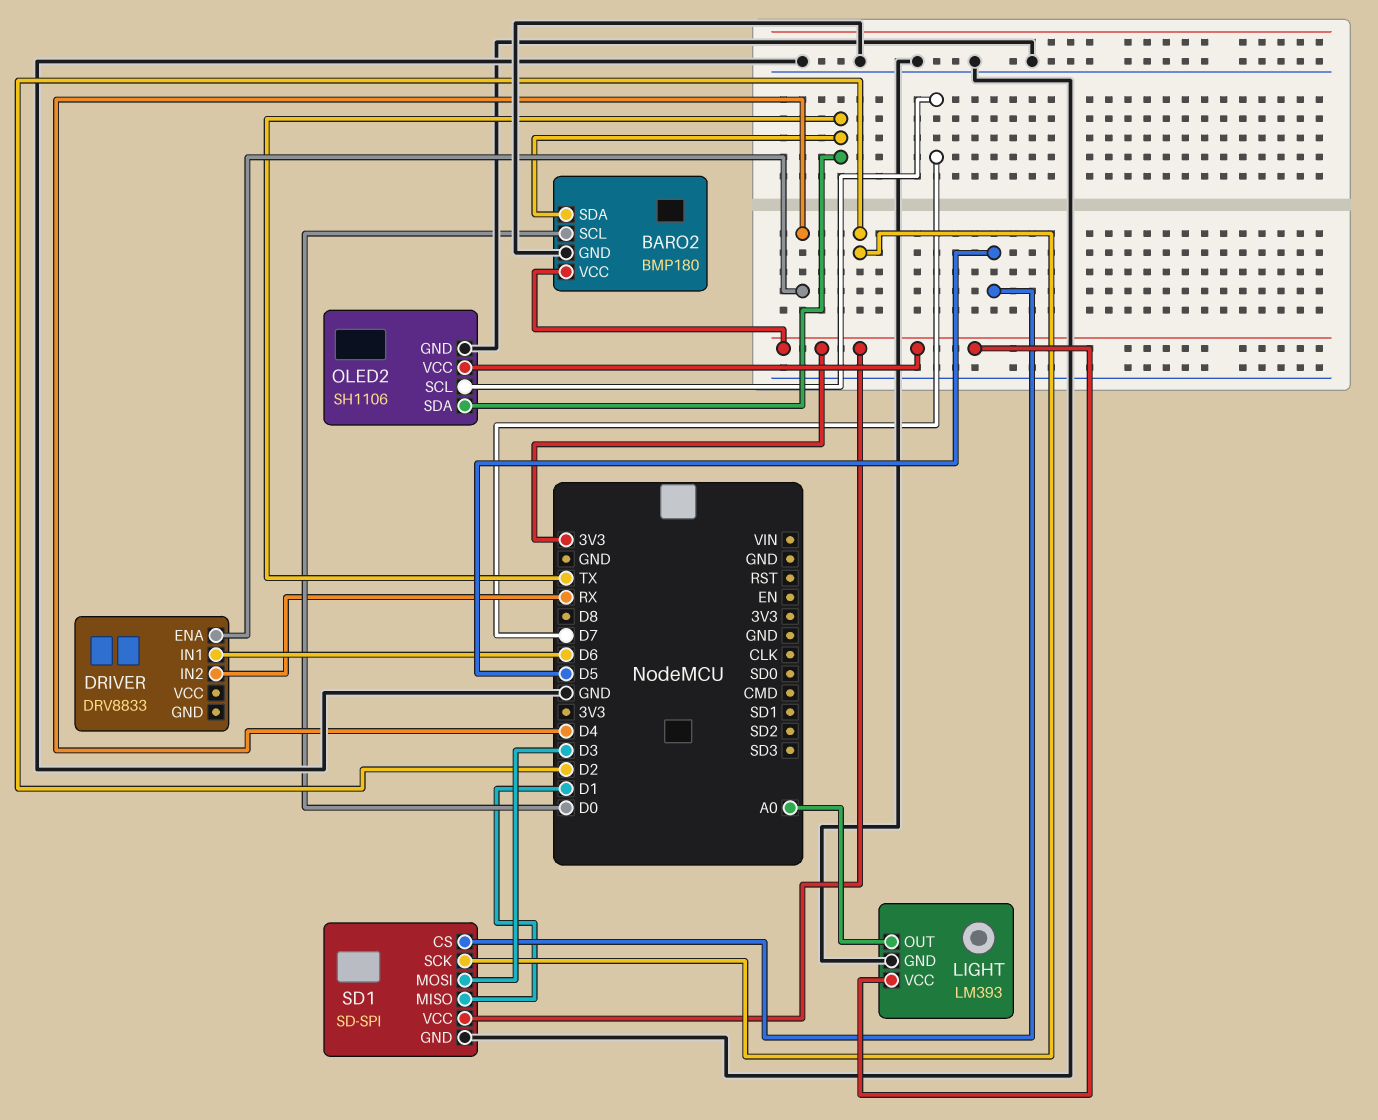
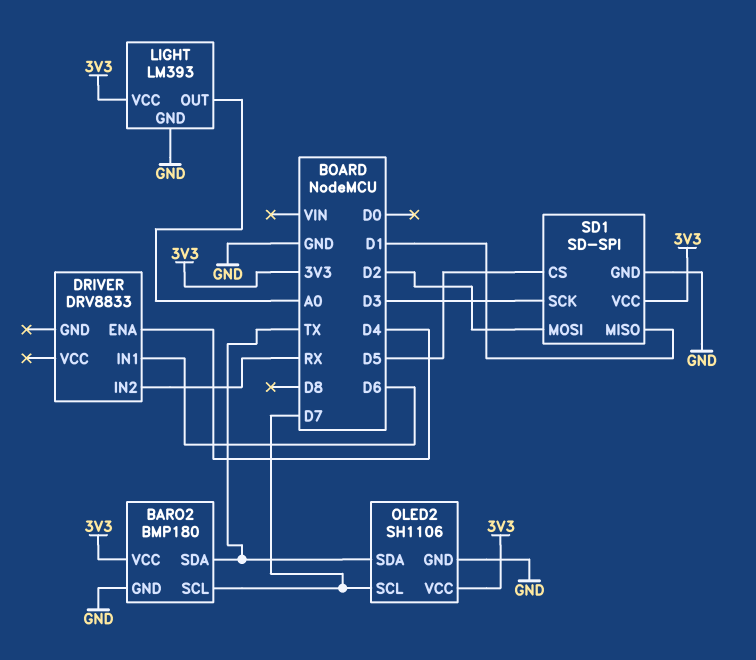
BARO2 pin SCL: D0 -> D7
SD1 pin MOSI: D3 -> D2
SD1 pin SCK: D2 -> D3

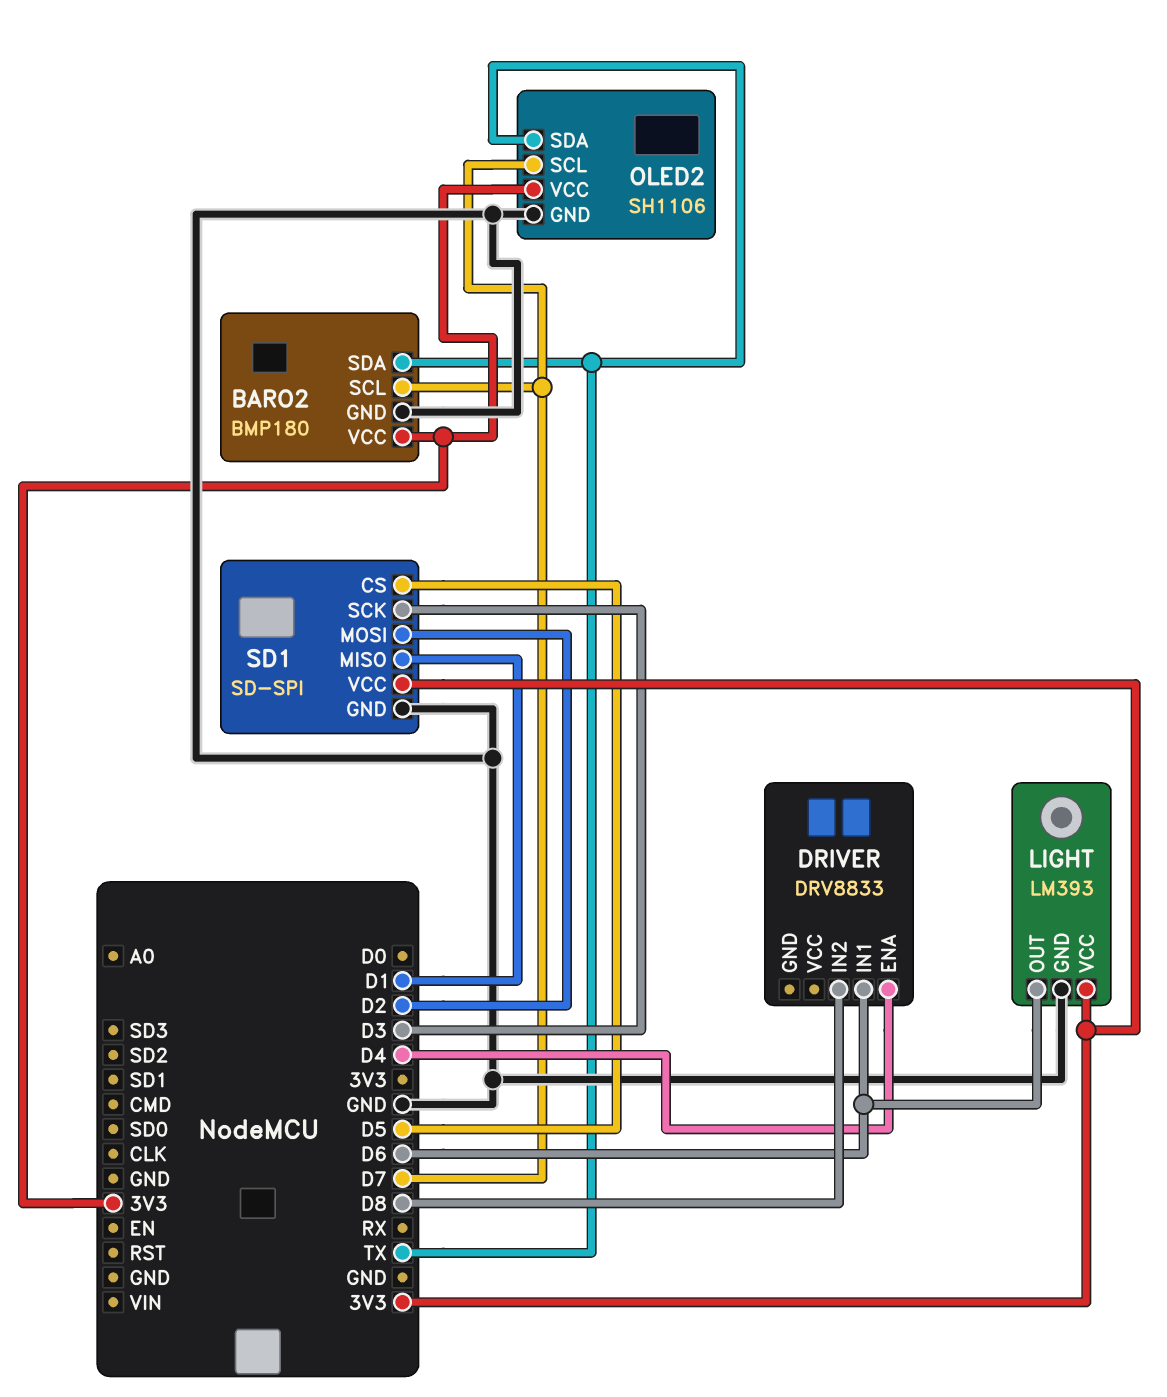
DRIVER pin IN2: RX -> D8
LIGHT pin OUT: A0 -> D6

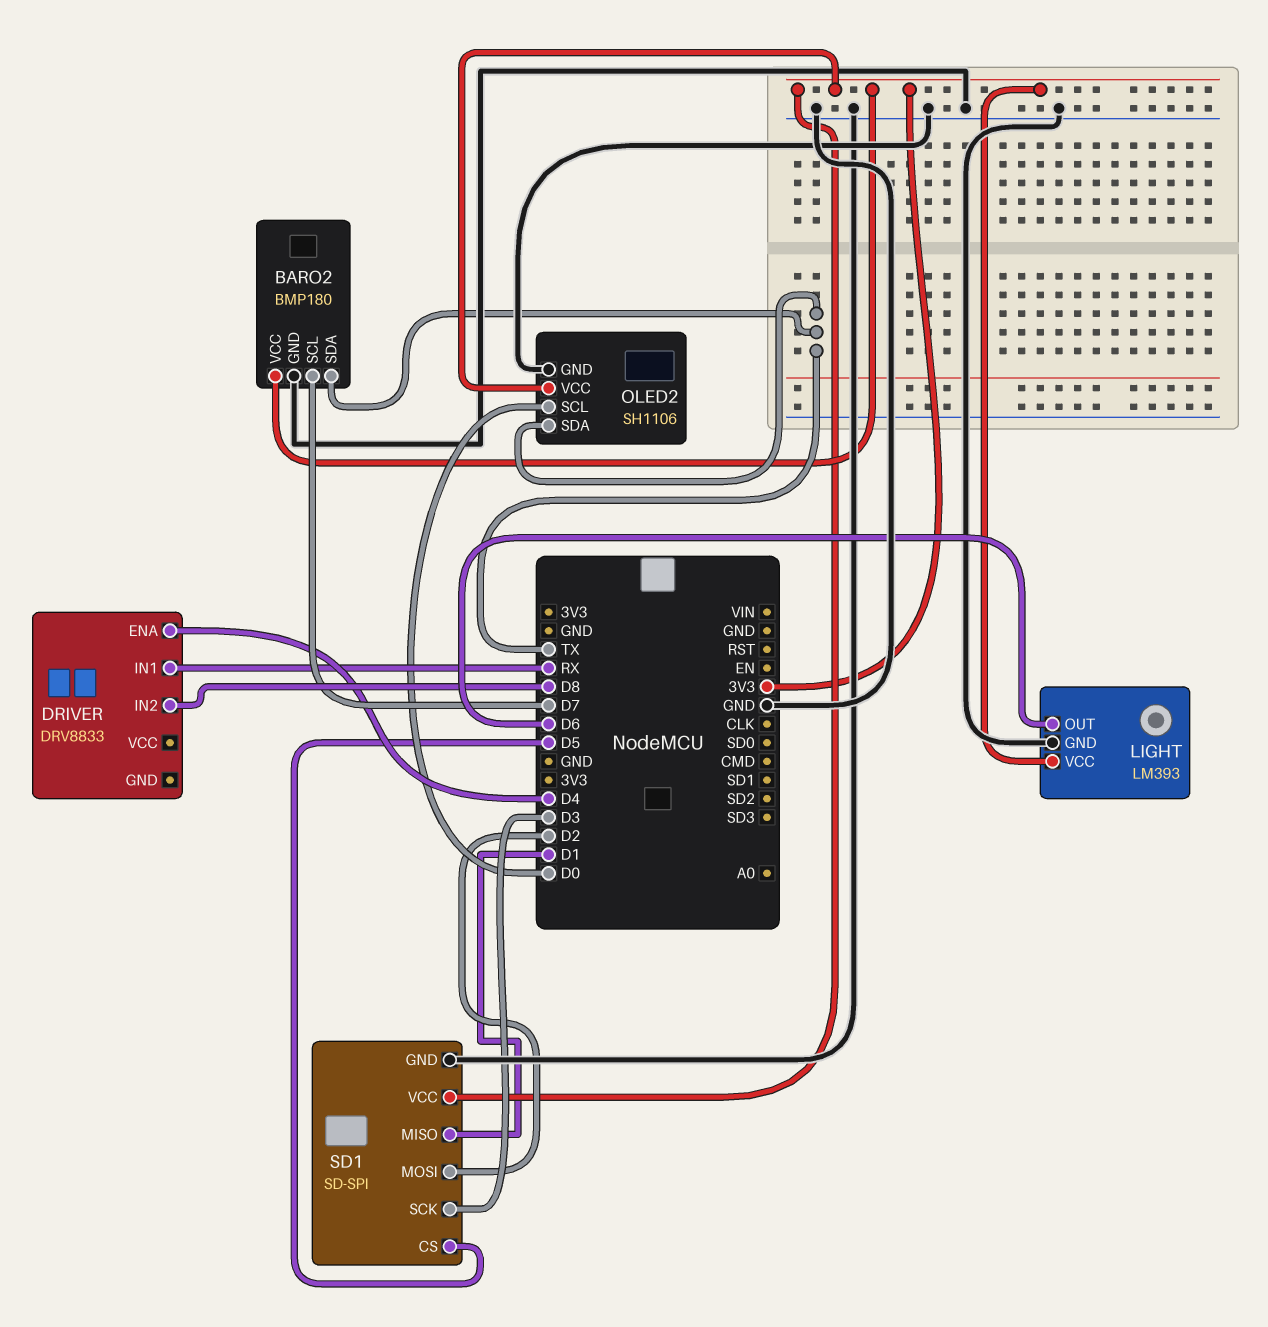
DRIVER pin IN1: D6 -> RX
OLED2 pin SCL: D7 -> D0

